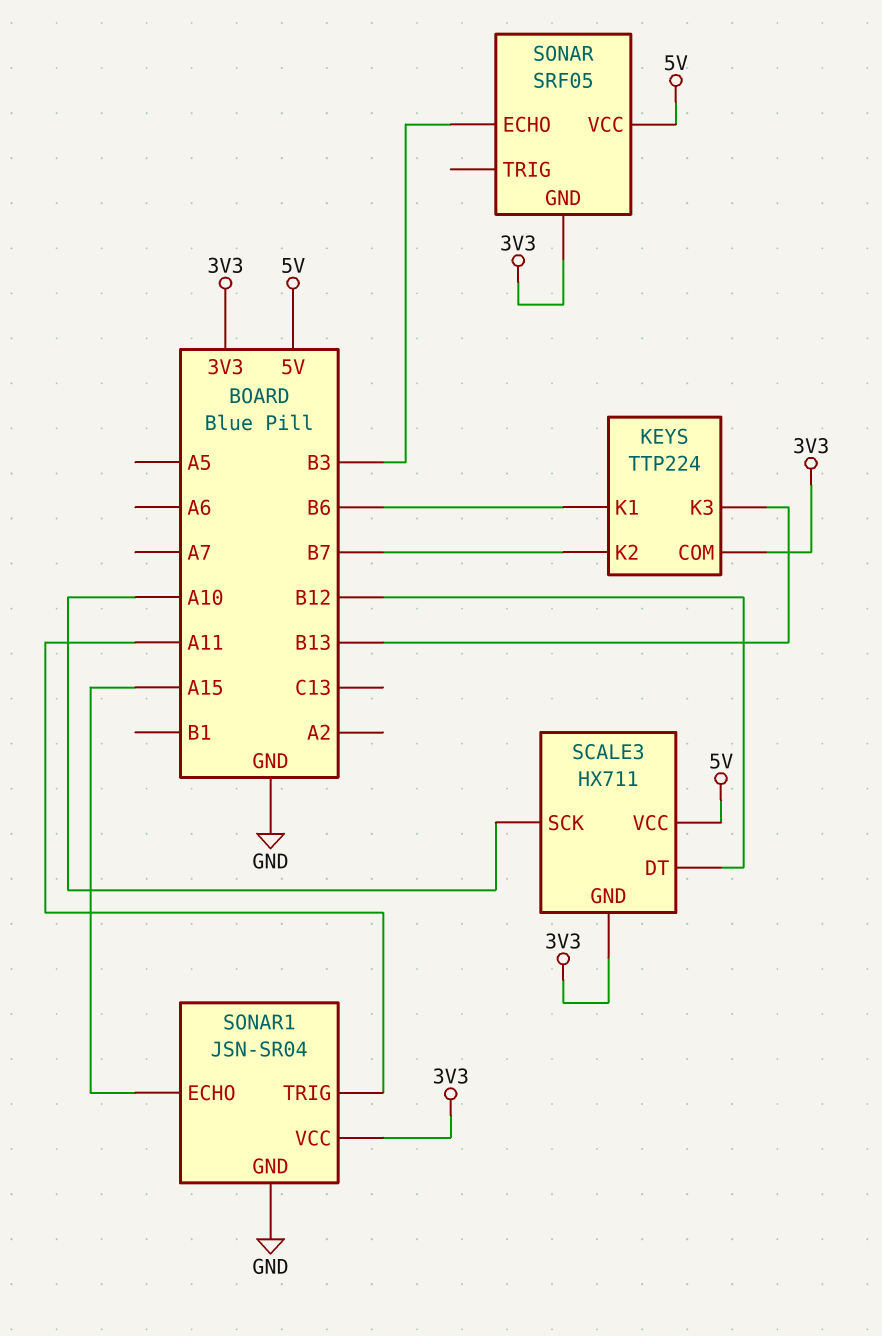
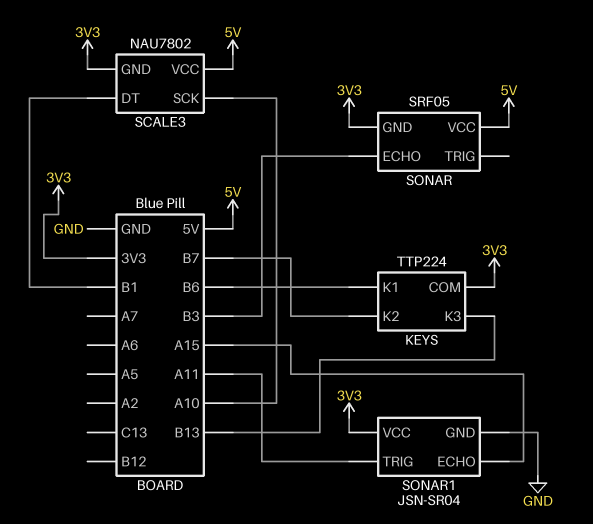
SCALE3: HX711 -> NAU7802
SCALE3 pin DT: B12 -> B1

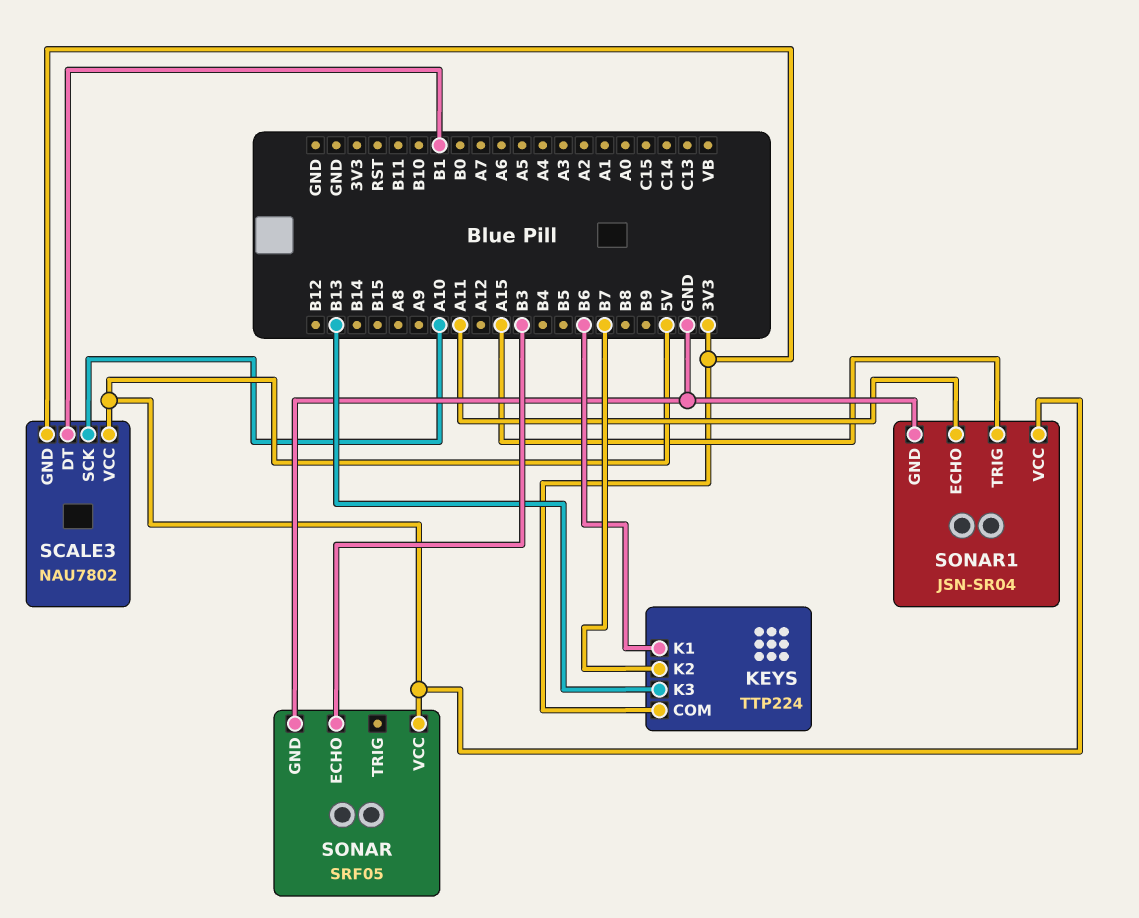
SONAR pin GND: 3V3 -> GND
SONAR1 pin ECHO: A15 -> A11
SONAR1 pin TRIG: A11 -> A15
SONAR1 pin VCC: 3V3 -> 5V

